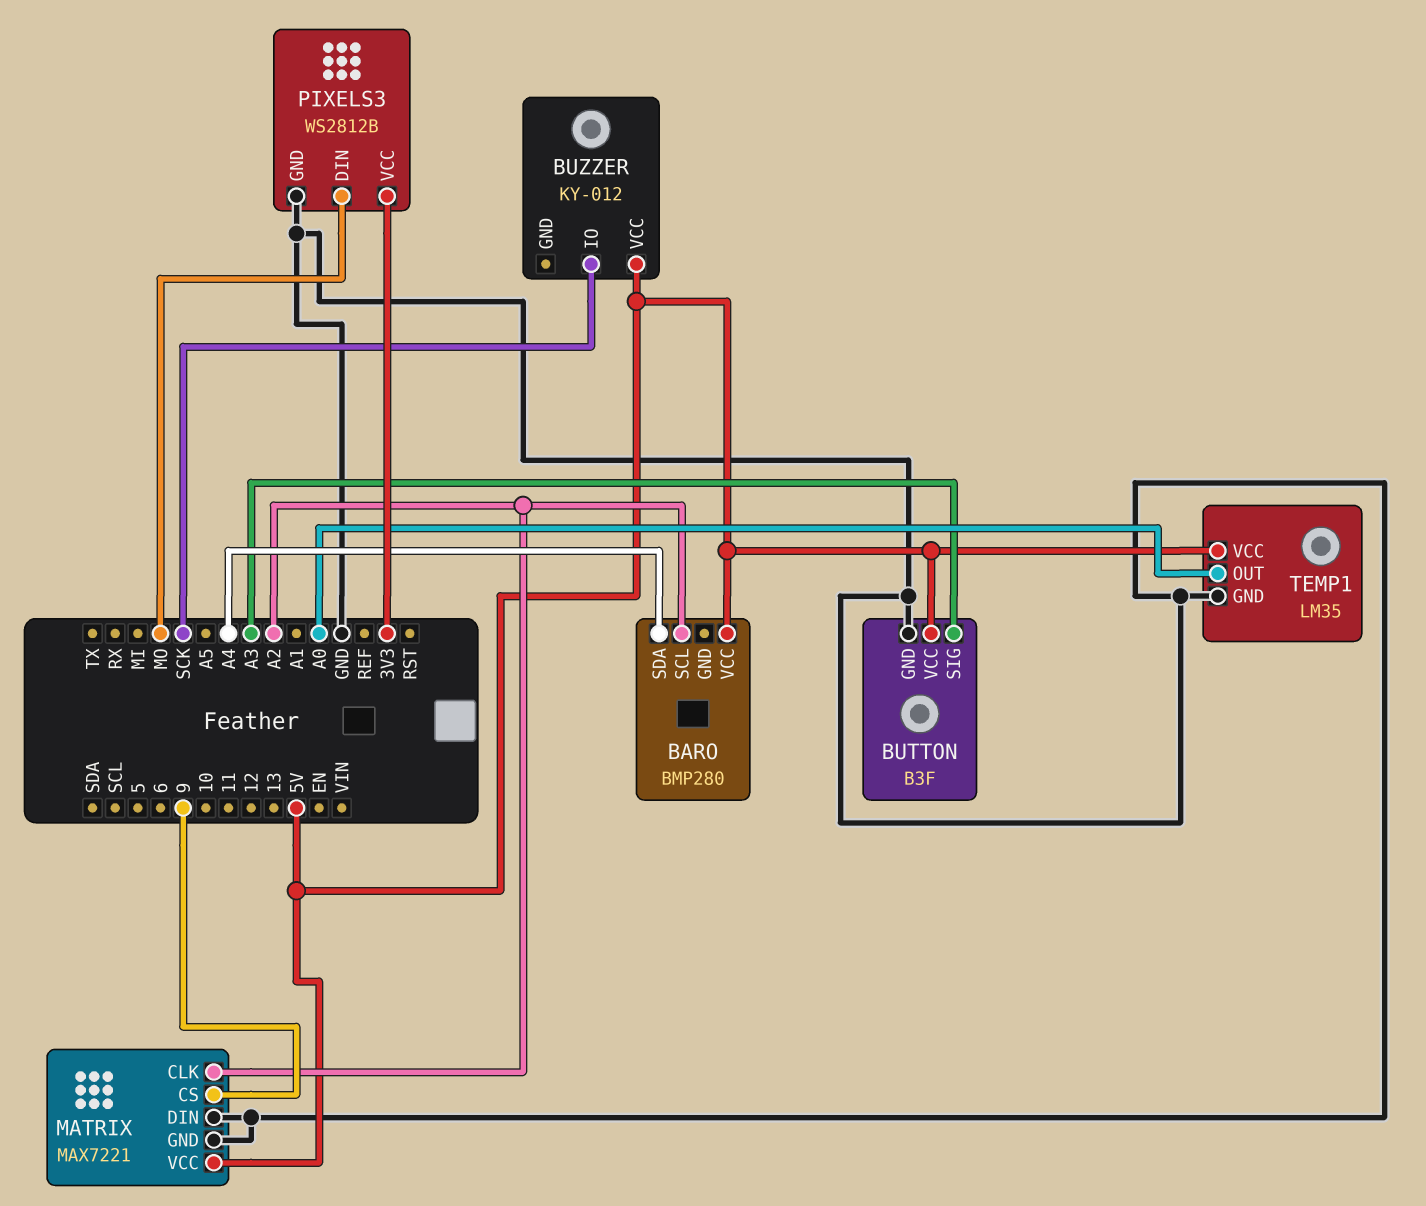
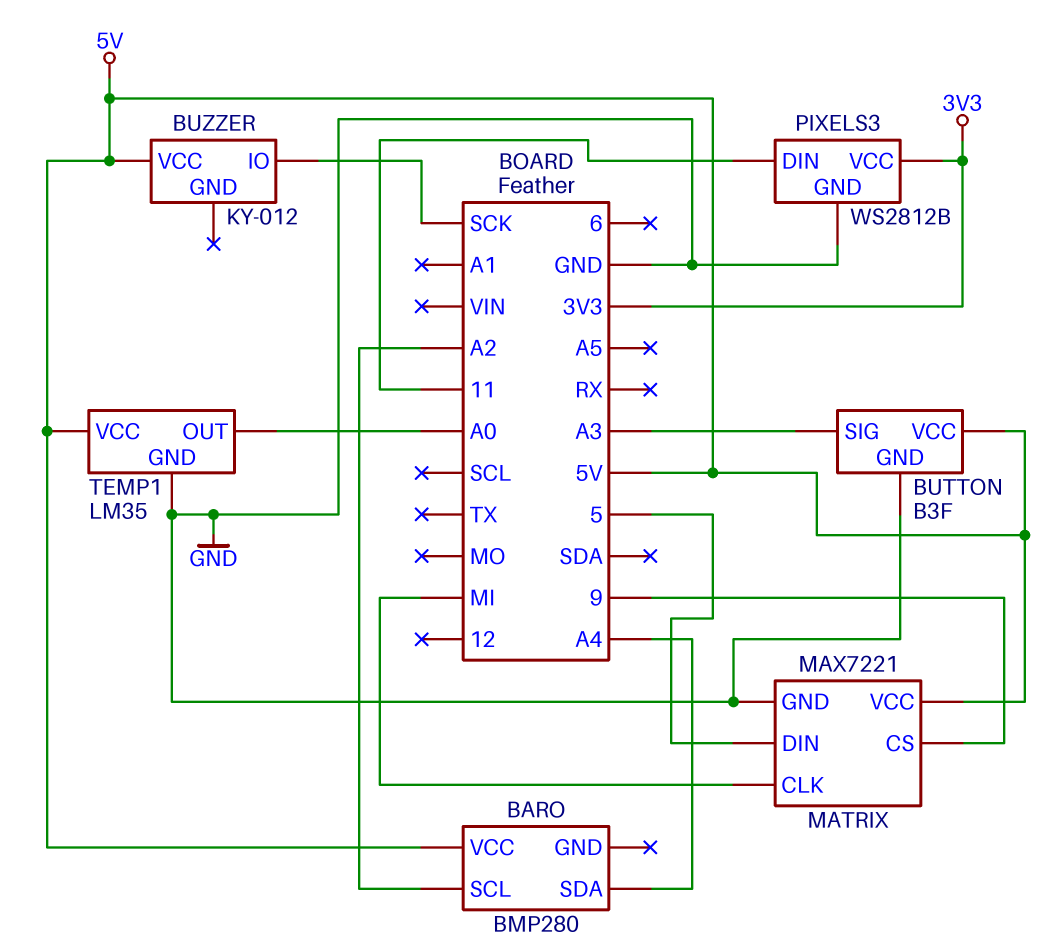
MATRIX pin CLK: A2 -> MI
MATRIX pin DIN: GND -> 5
PIXELS3 pin DIN: MO -> 11

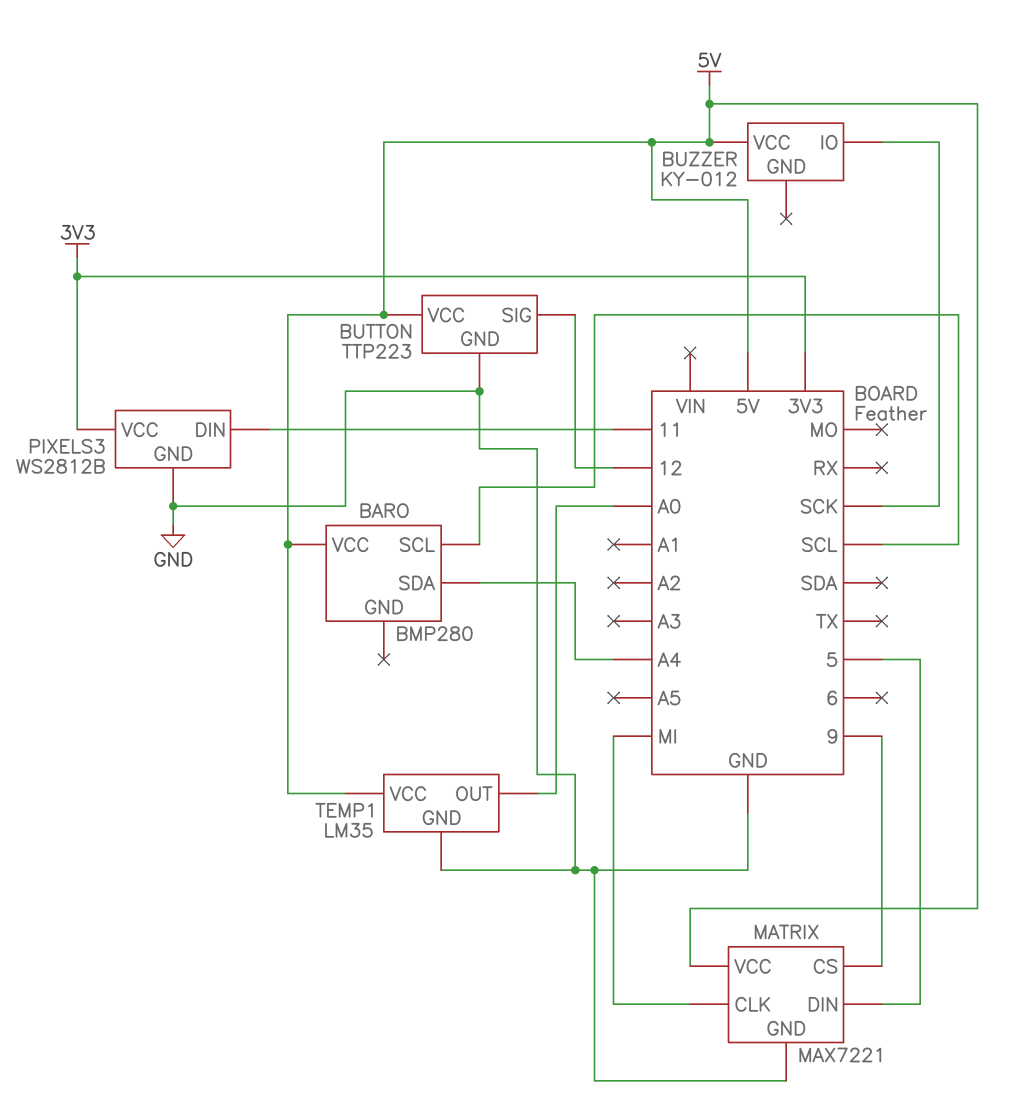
BARO pin SCL: A2 -> SCL
BUTTON: B3F -> TTP223
BUTTON pin SIG: A3 -> 12

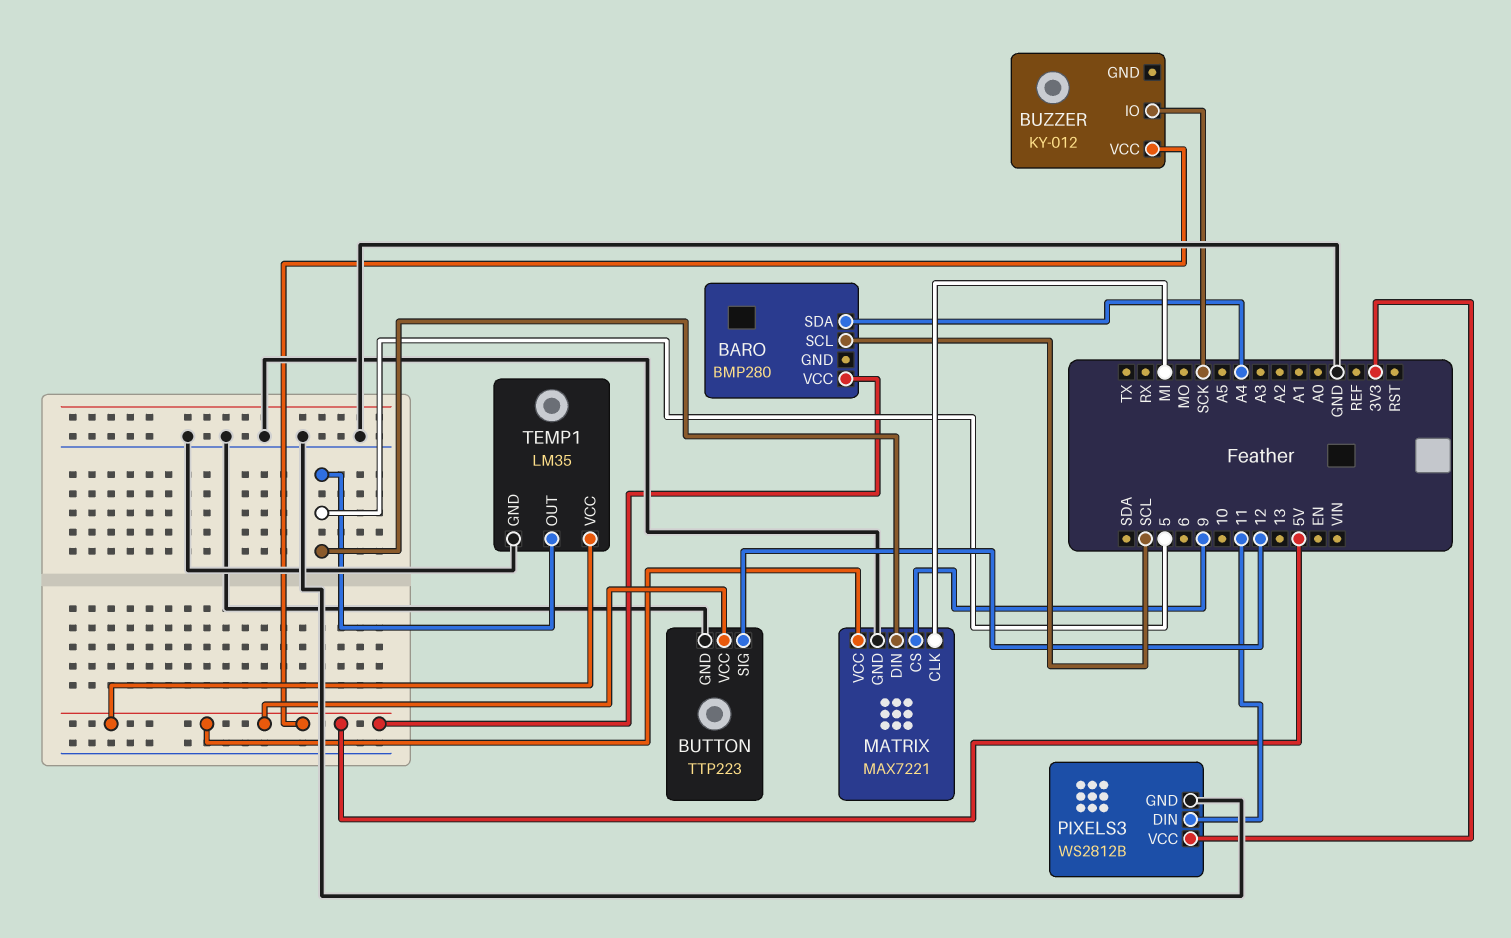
TEMP1 pin OUT: A0 -> 5

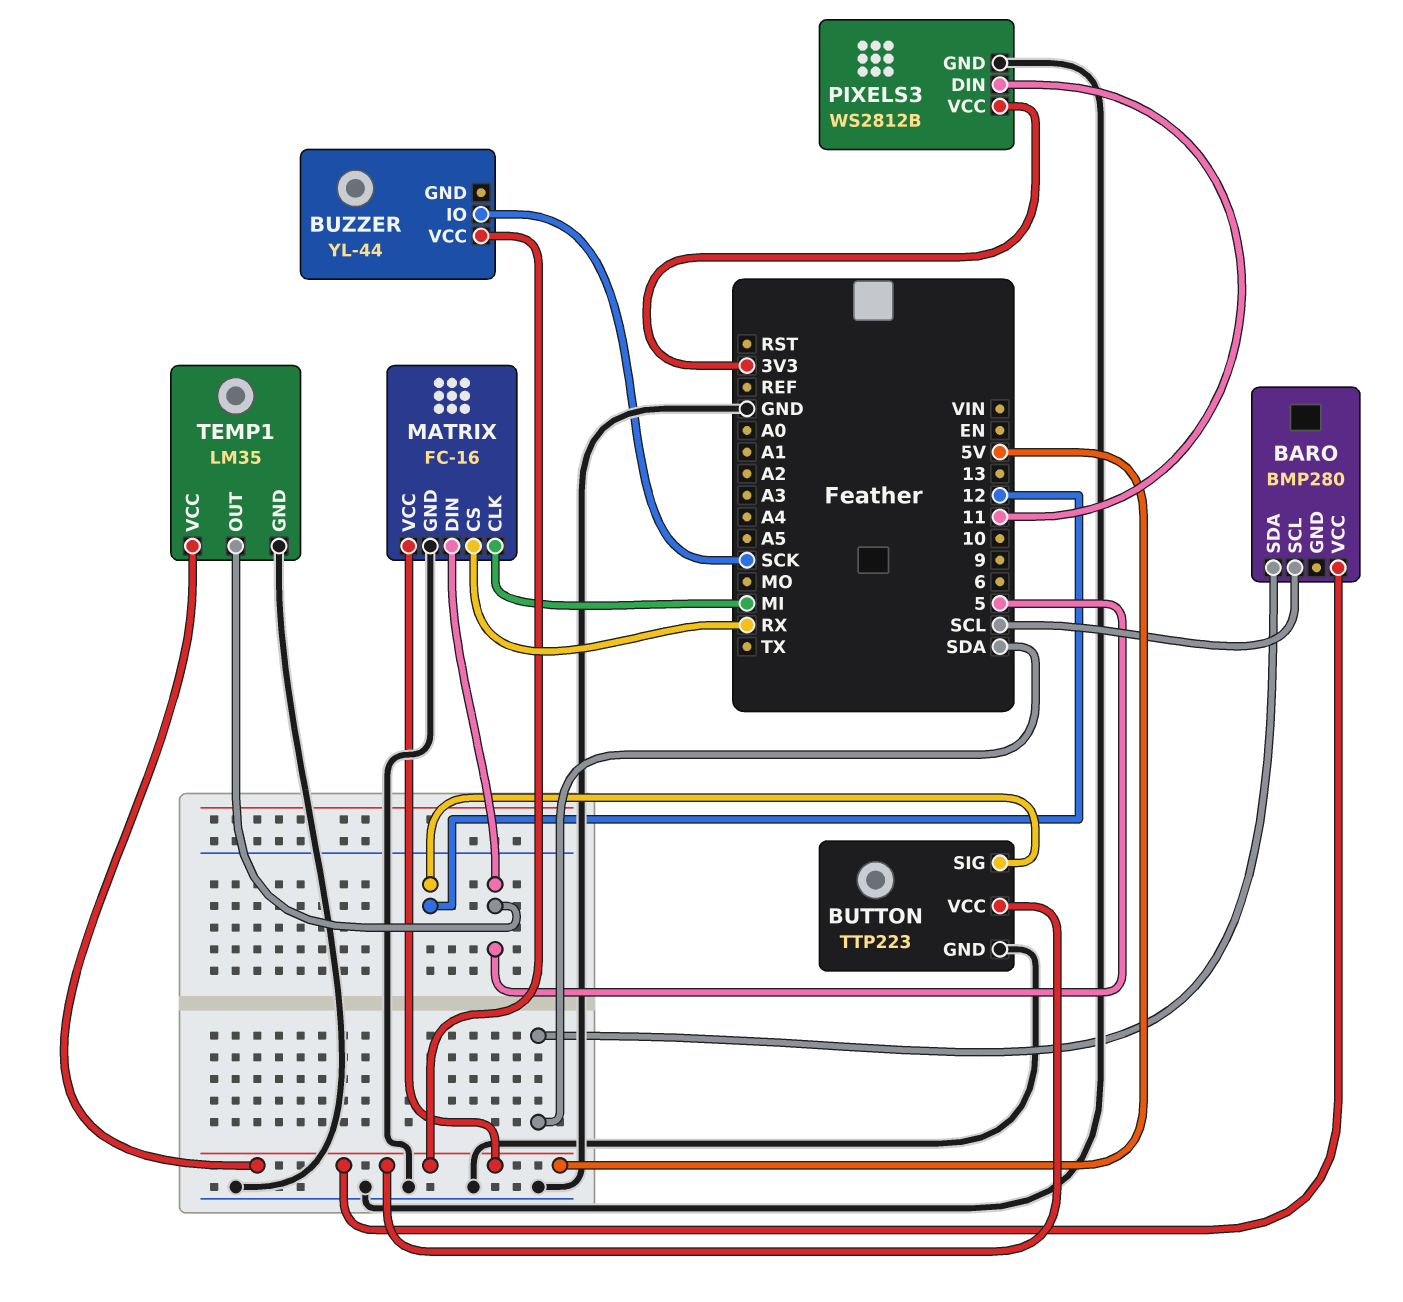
BARO pin SDA: A4 -> SDA
BUZZER: KY-012 -> YL-44
MATRIX: MAX7221 -> FC-16
MATRIX pin CS: 9 -> RX

